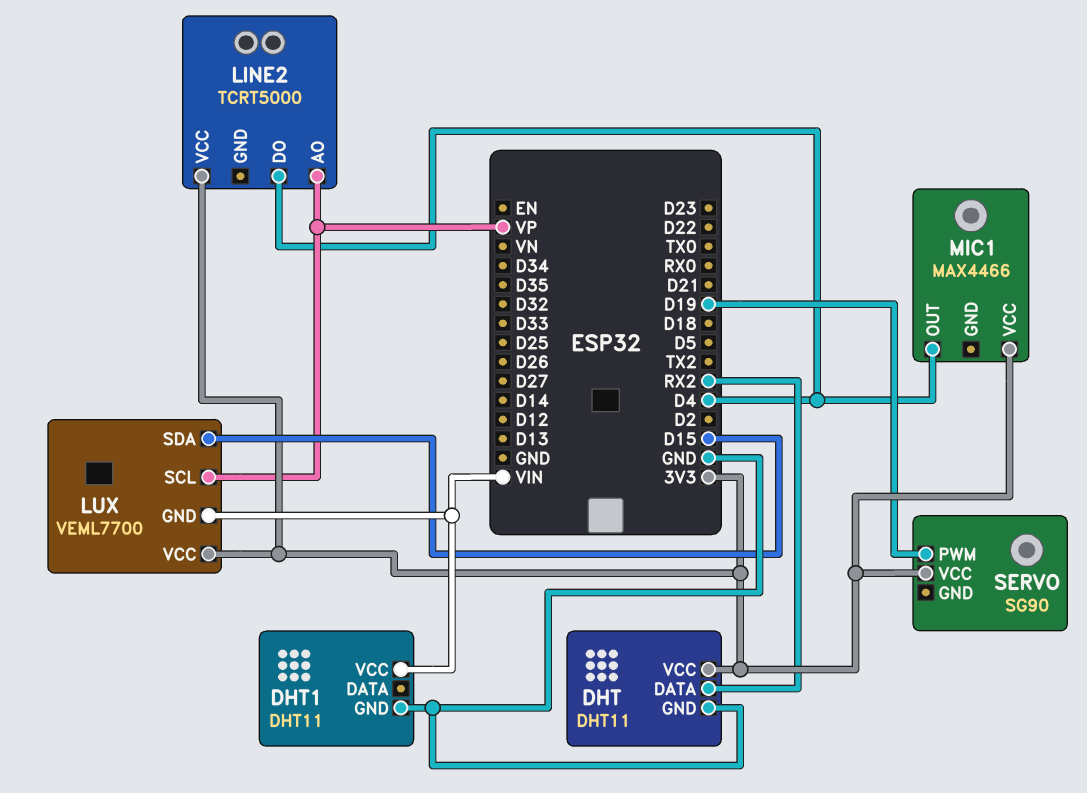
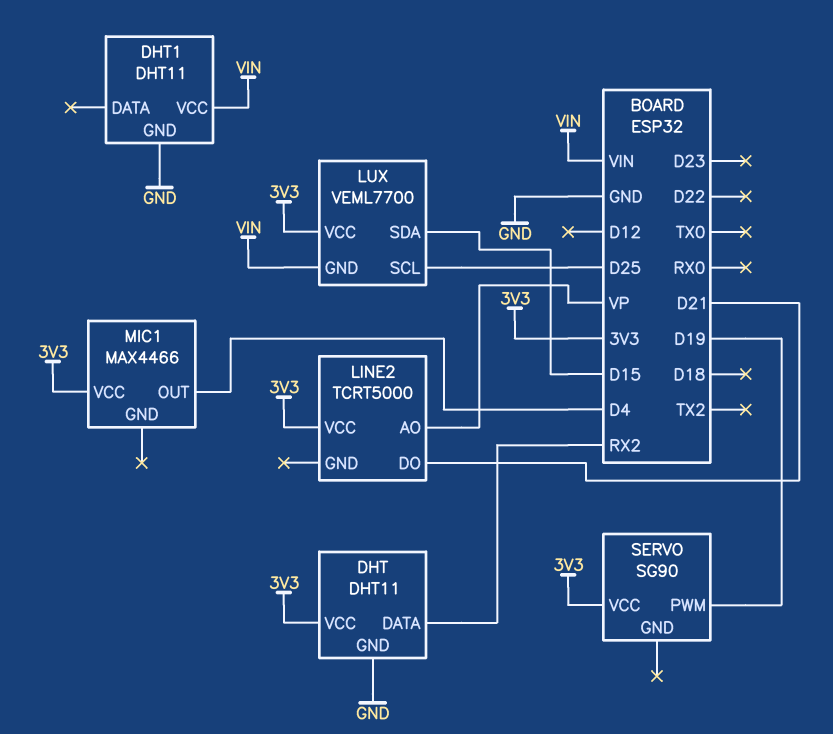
LINE2 pin DO: D4 -> D21
LUX pin SCL: VP -> D25

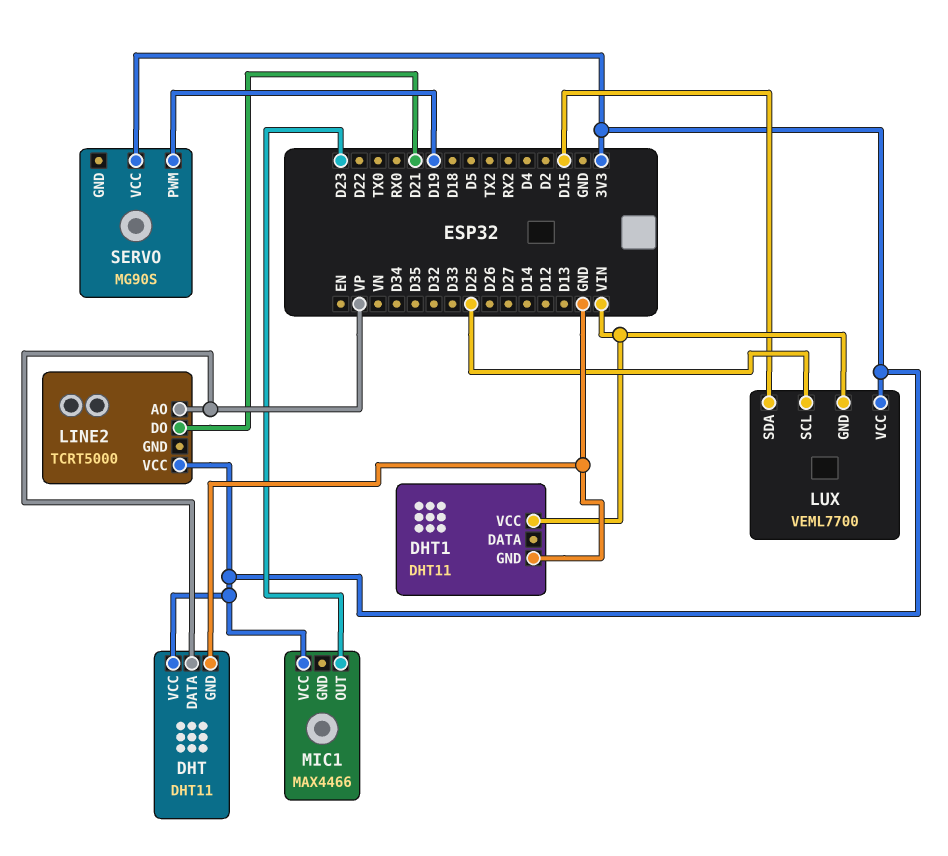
DHT pin DATA: RX2 -> VP
MIC1 pin OUT: D4 -> D23
SERVO: SG90 -> MG90S

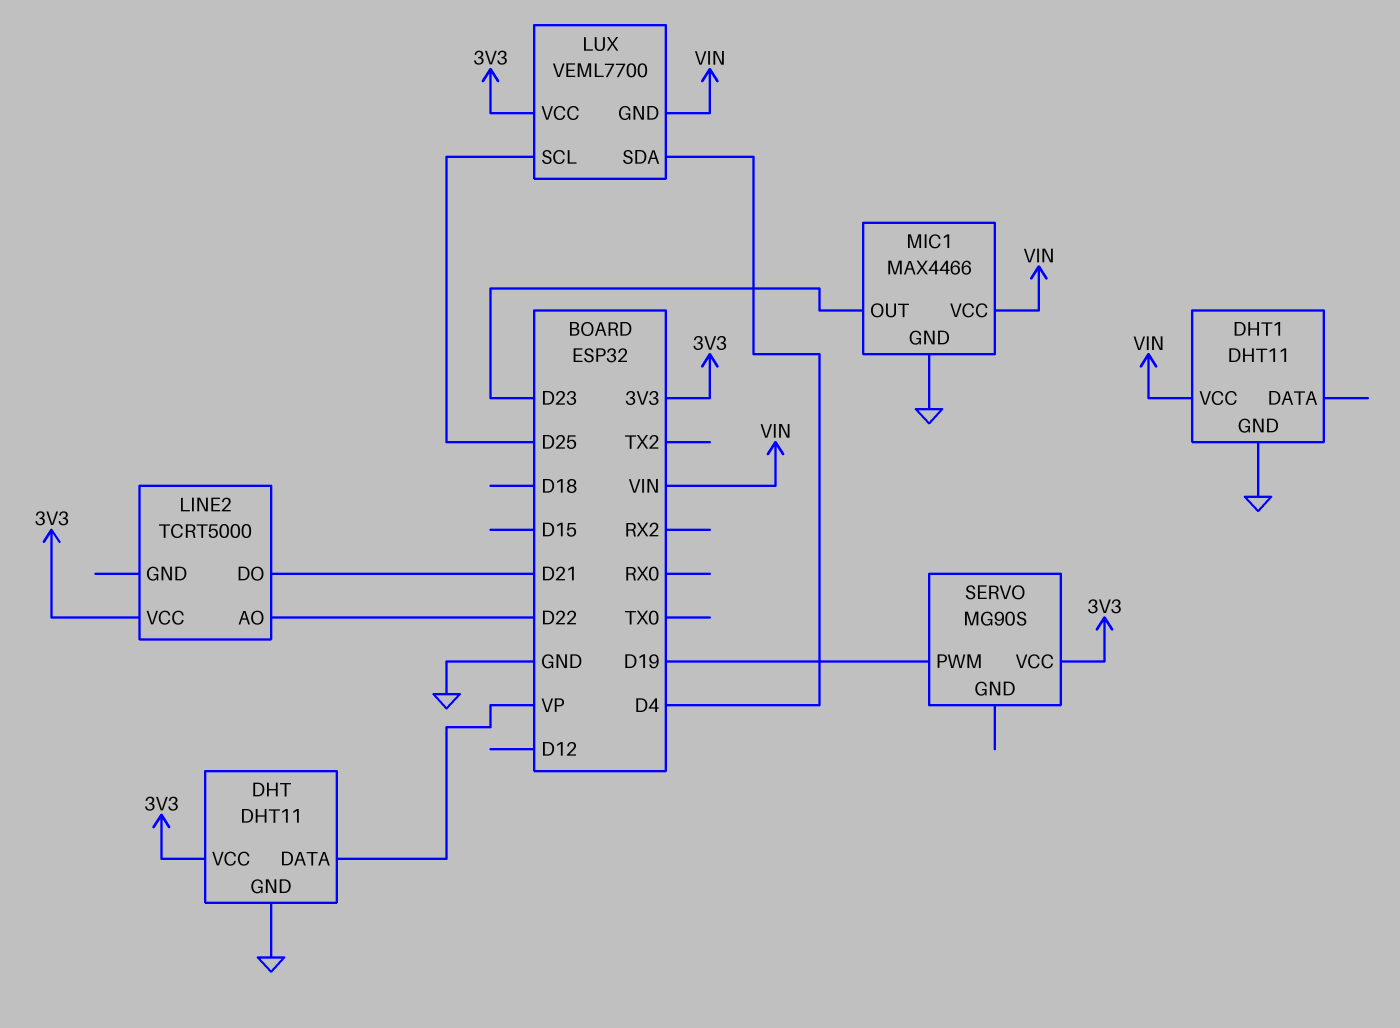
LINE2 pin AO: VP -> D22
LUX pin SDA: D15 -> D4
MIC1 pin GND: none -> GND
MIC1 pin VCC: 3V3 -> VIN

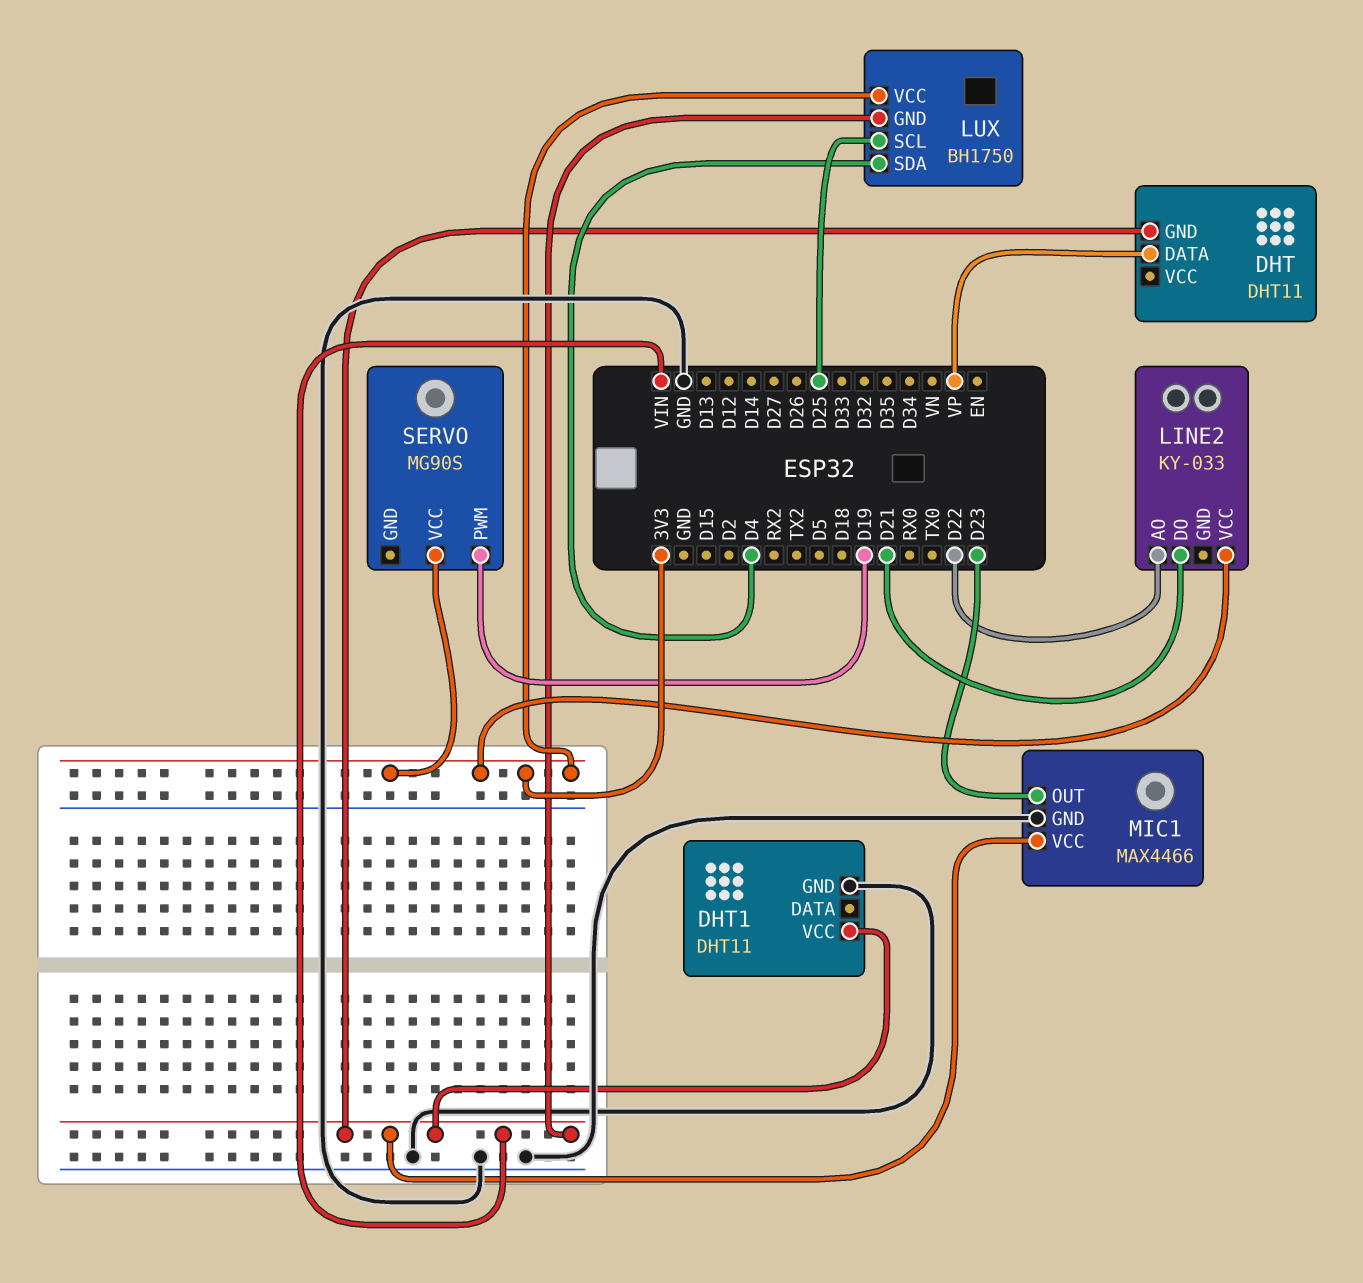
DHT pin GND: GND -> VIN
DHT pin VCC: 3V3 -> none
LINE2: TCRT5000 -> KY-033
LUX: VEML7700 -> BH1750

